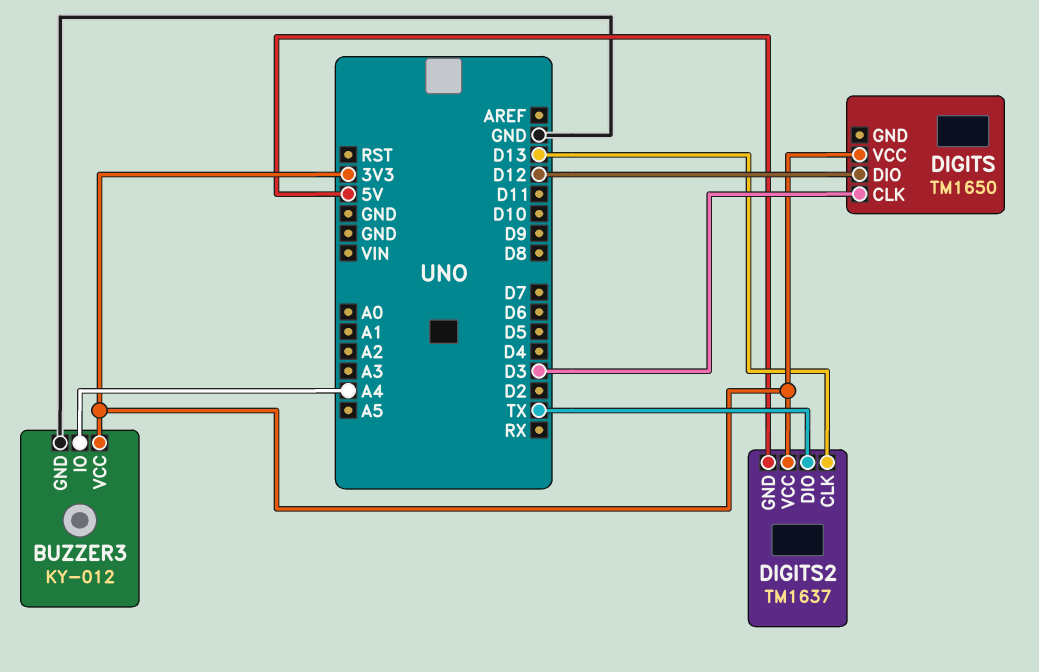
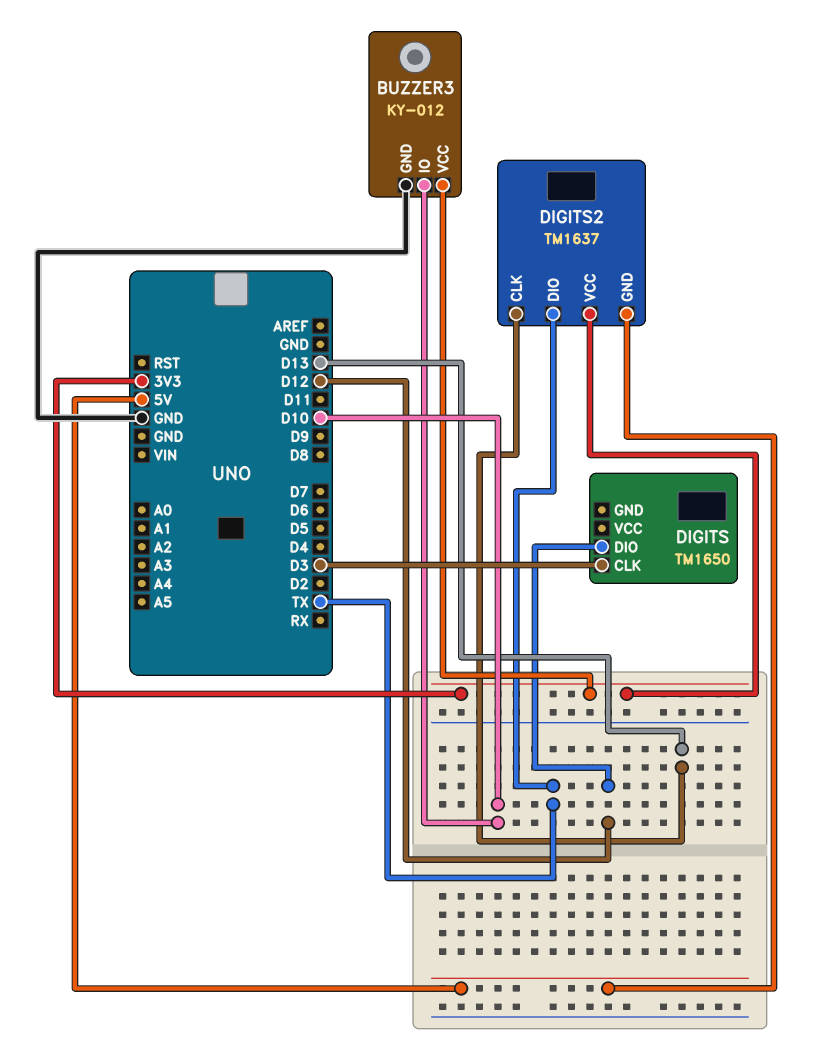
BUZZER3 pin IO: A4 -> D10
DIGITS pin VCC: 3V3 -> none

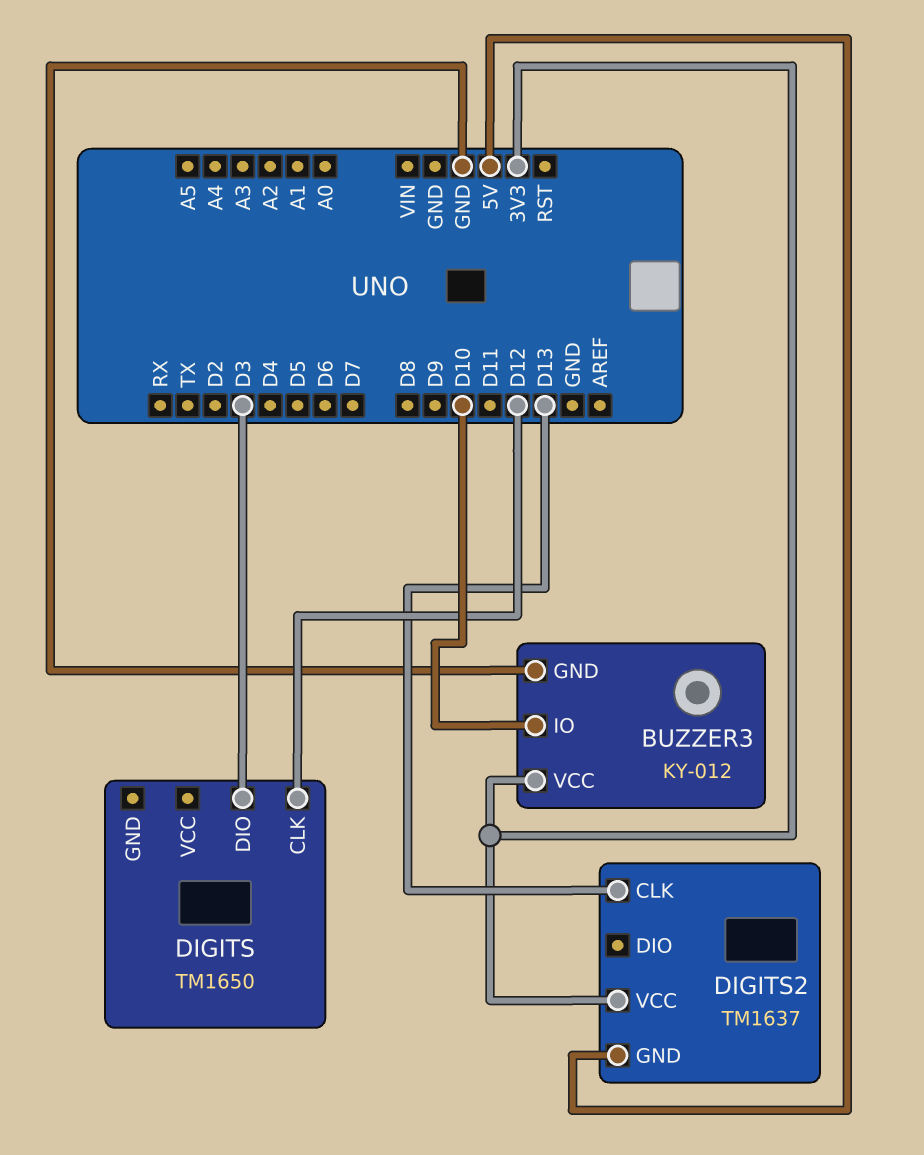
DIGITS pin CLK: D3 -> D12
DIGITS pin DIO: D12 -> D3
DIGITS2 pin DIO: TX -> none

